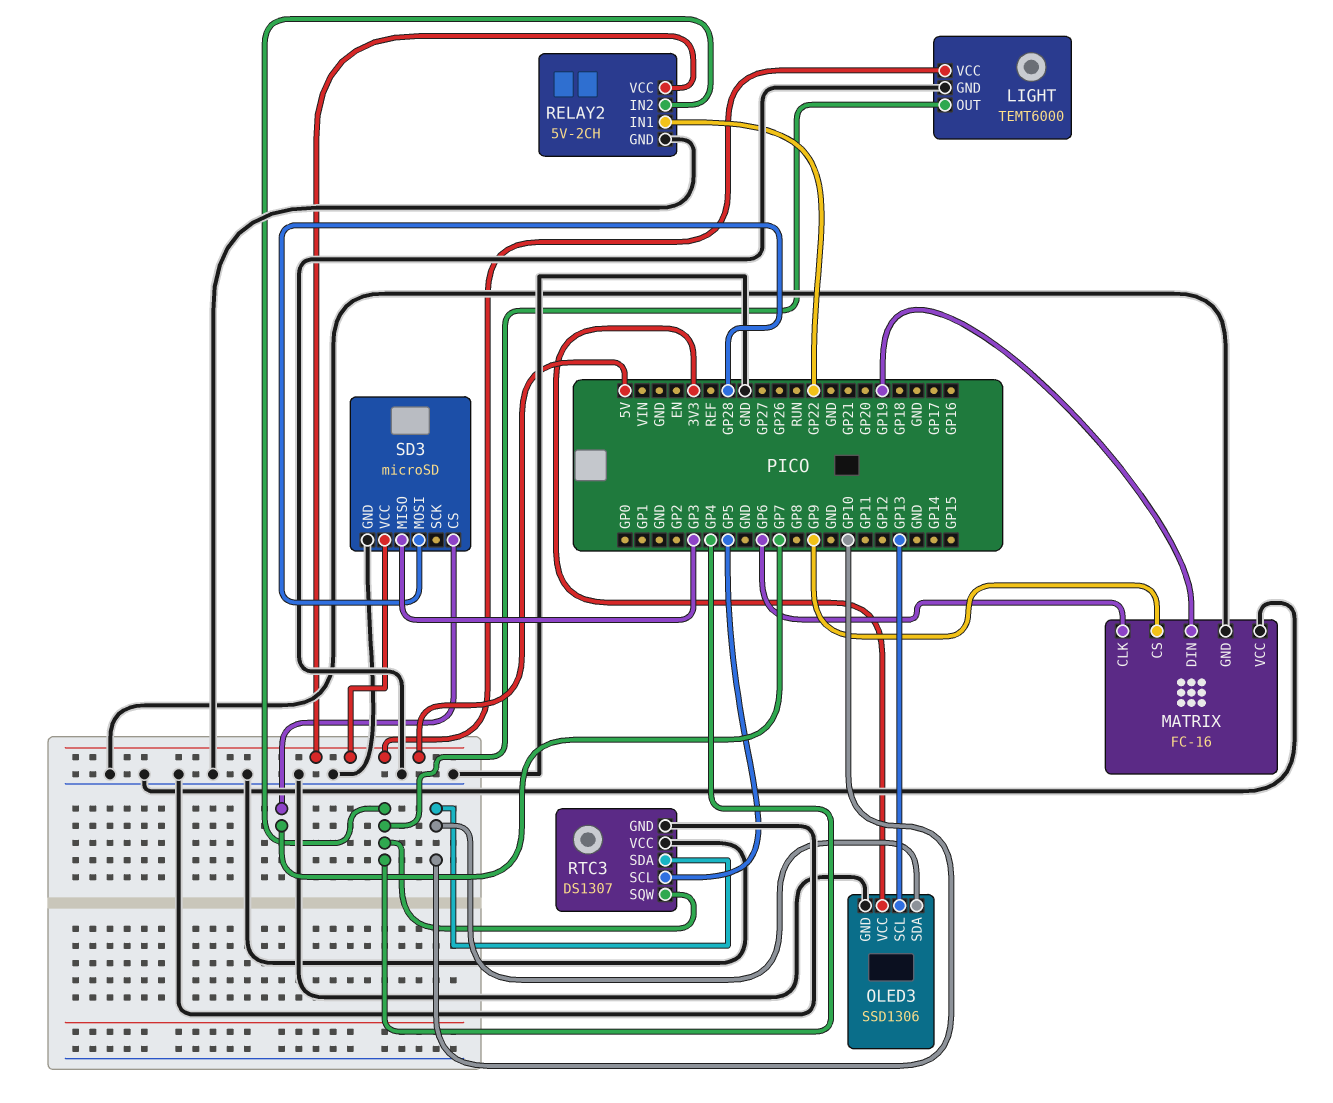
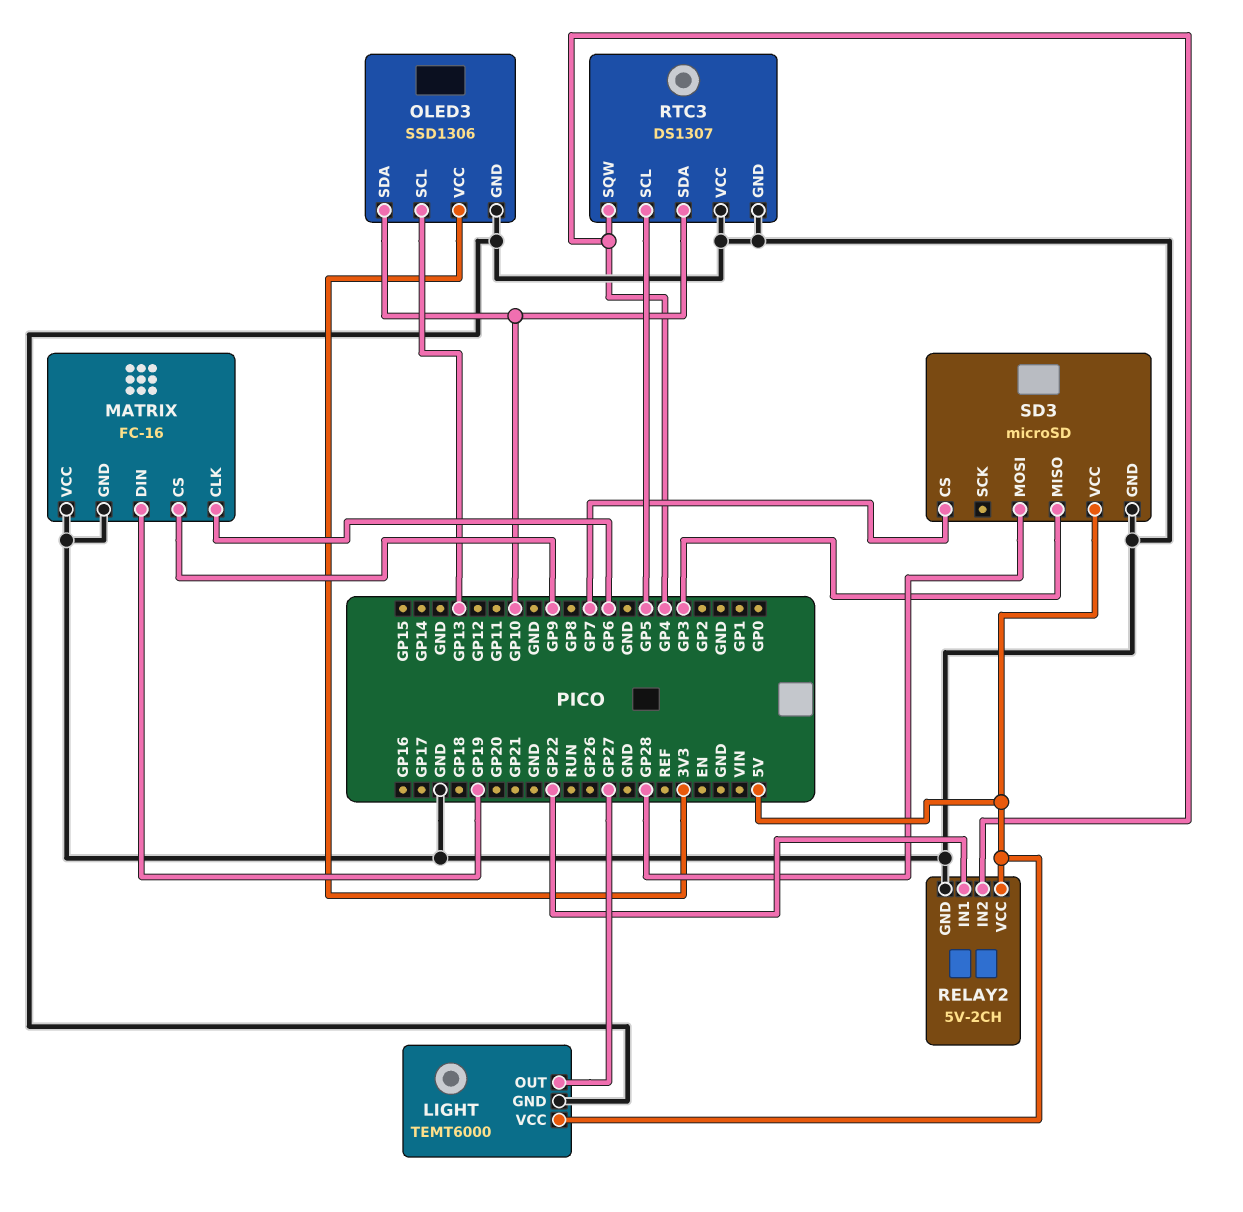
LIGHT pin OUT: GP4 -> GP27

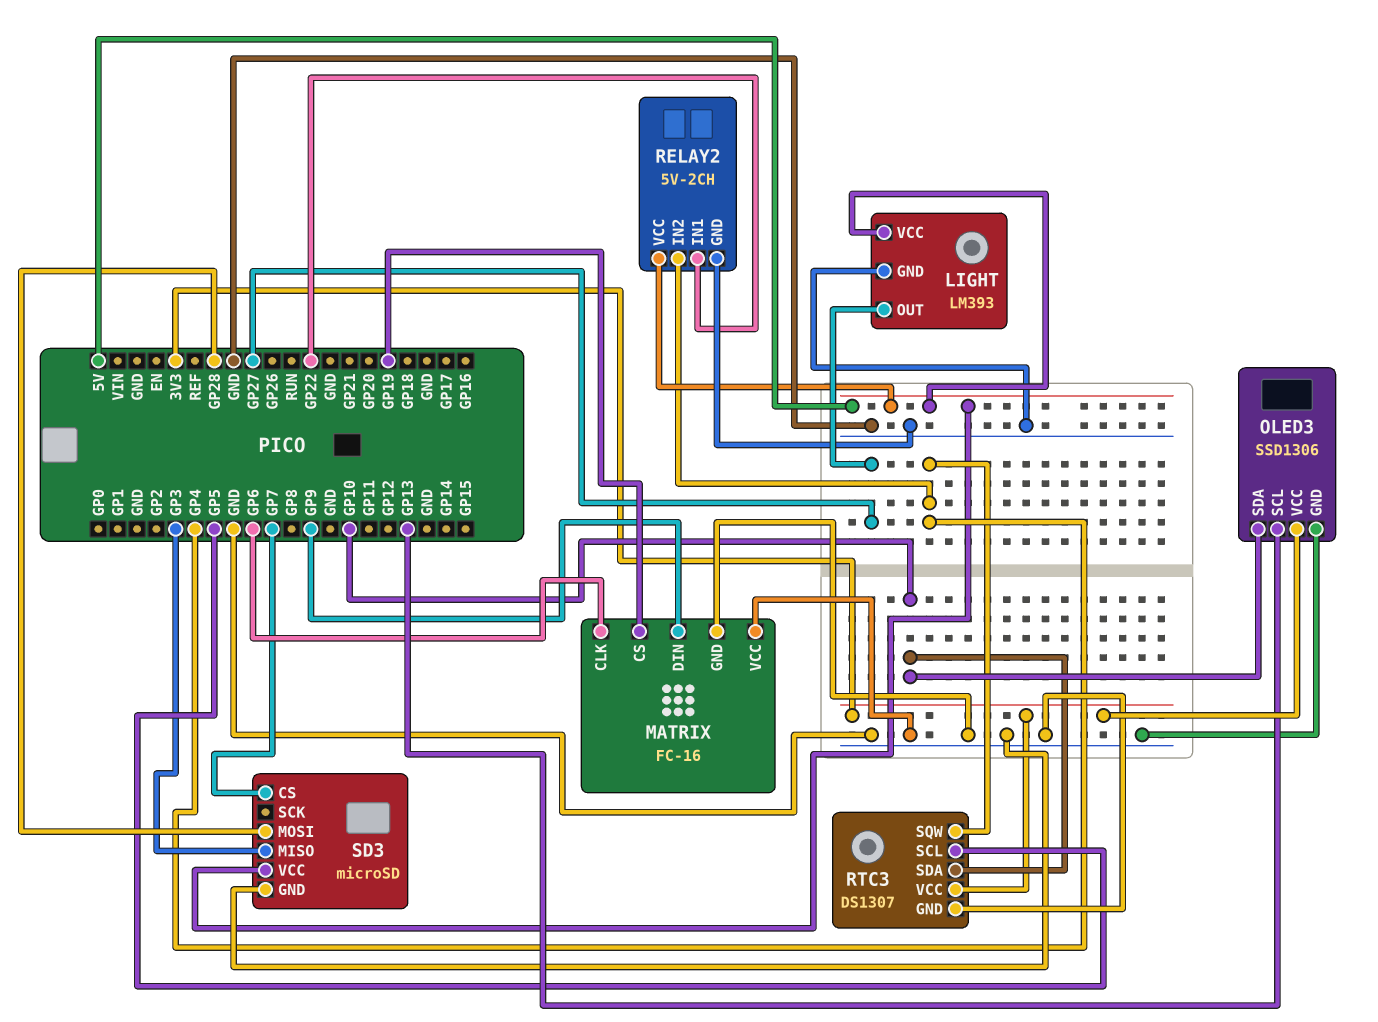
LIGHT: TEMT6000 -> LM393
MATRIX pin CS: GP9 -> GP19
MATRIX pin DIN: GP19 -> GP9
RTC3 pin VCC: GND -> 3V3

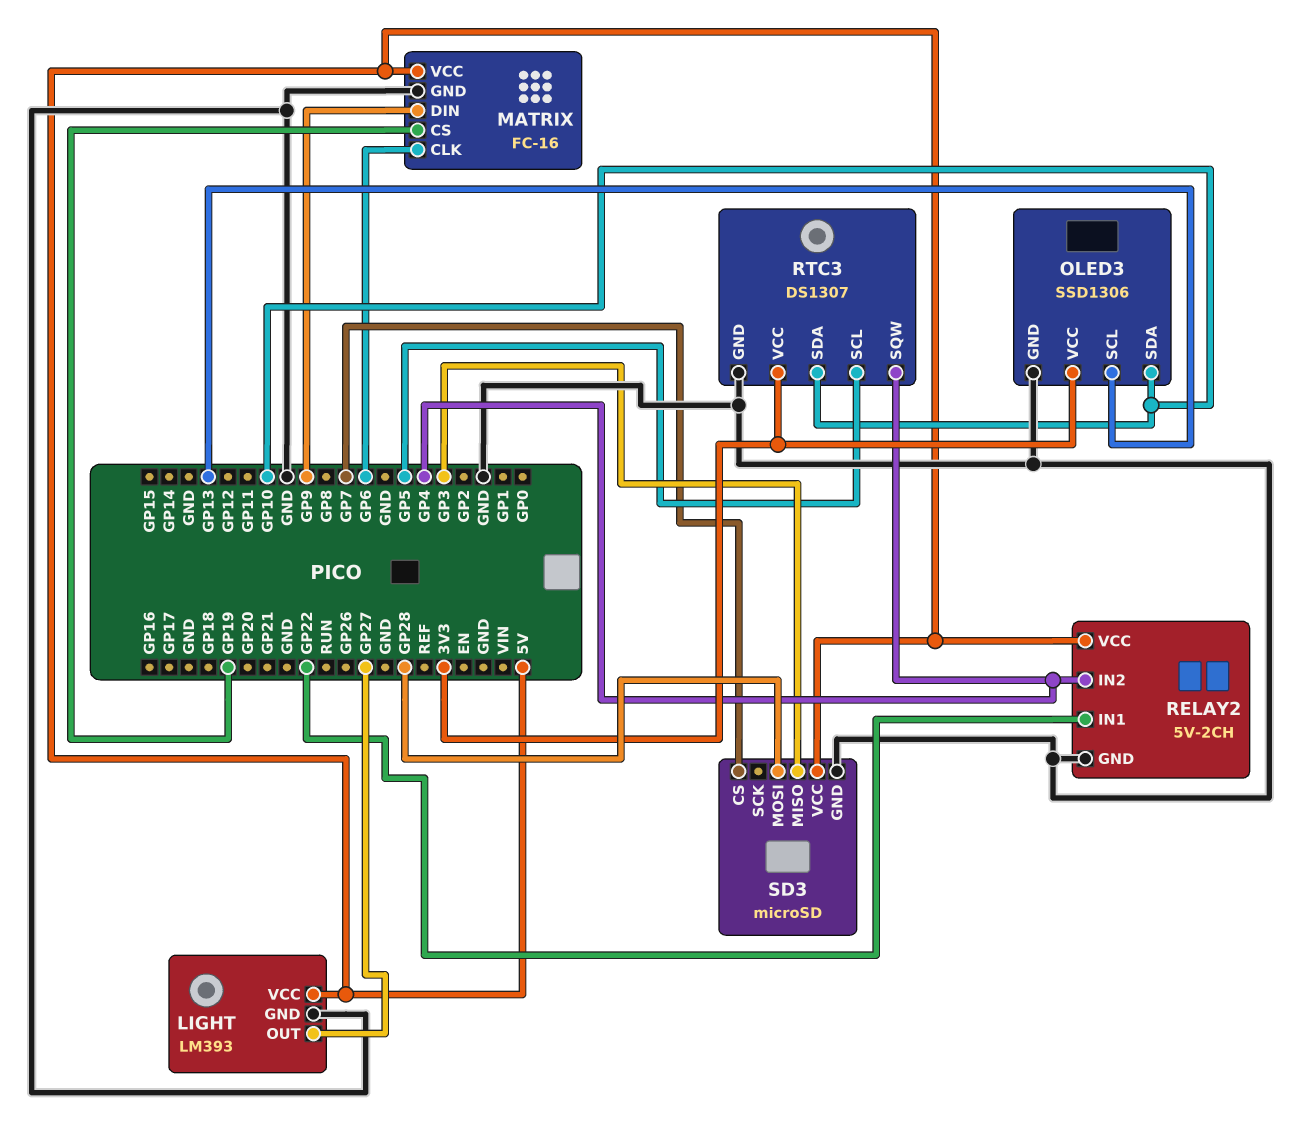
MATRIX pin VCC: GND -> 5V

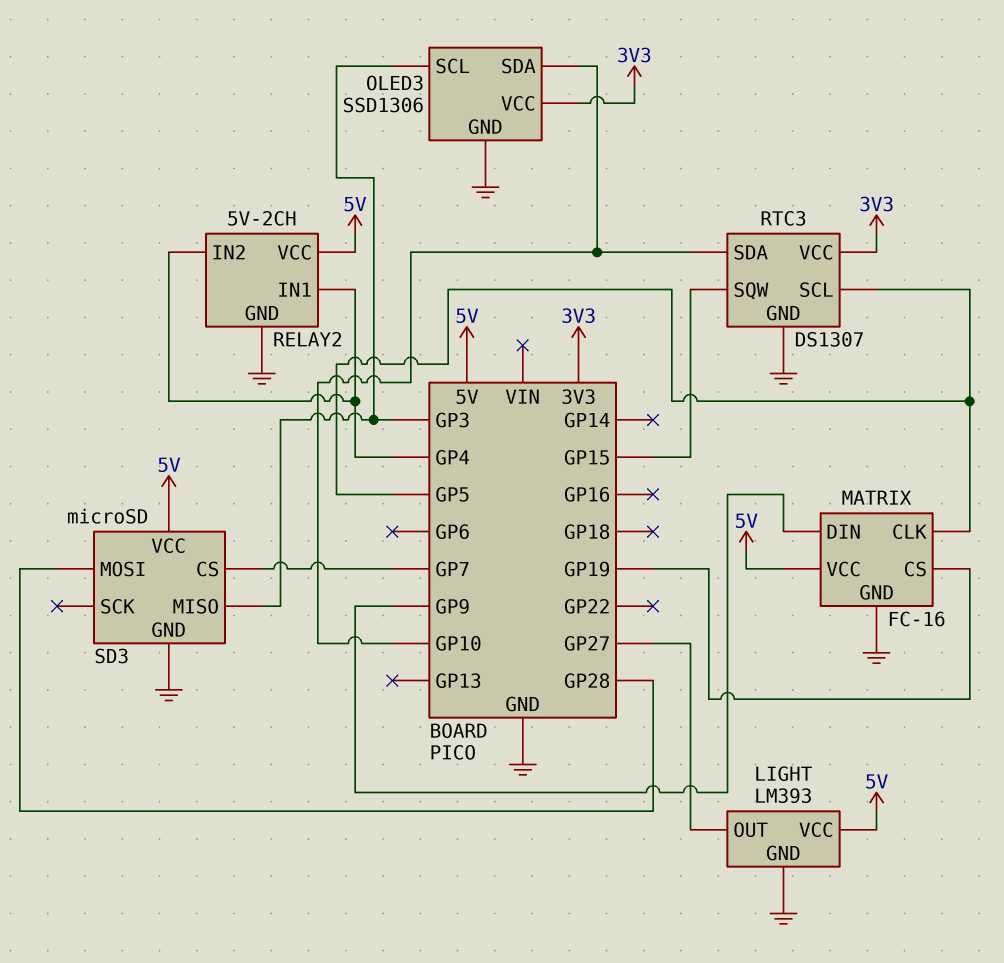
MATRIX pin CLK: GP6 -> GP5
OLED3 pin SCL: GP13 -> GP3
RELAY2 pin IN1: GP22 -> GP4
RTC3 pin SQW: GP4 -> GP15

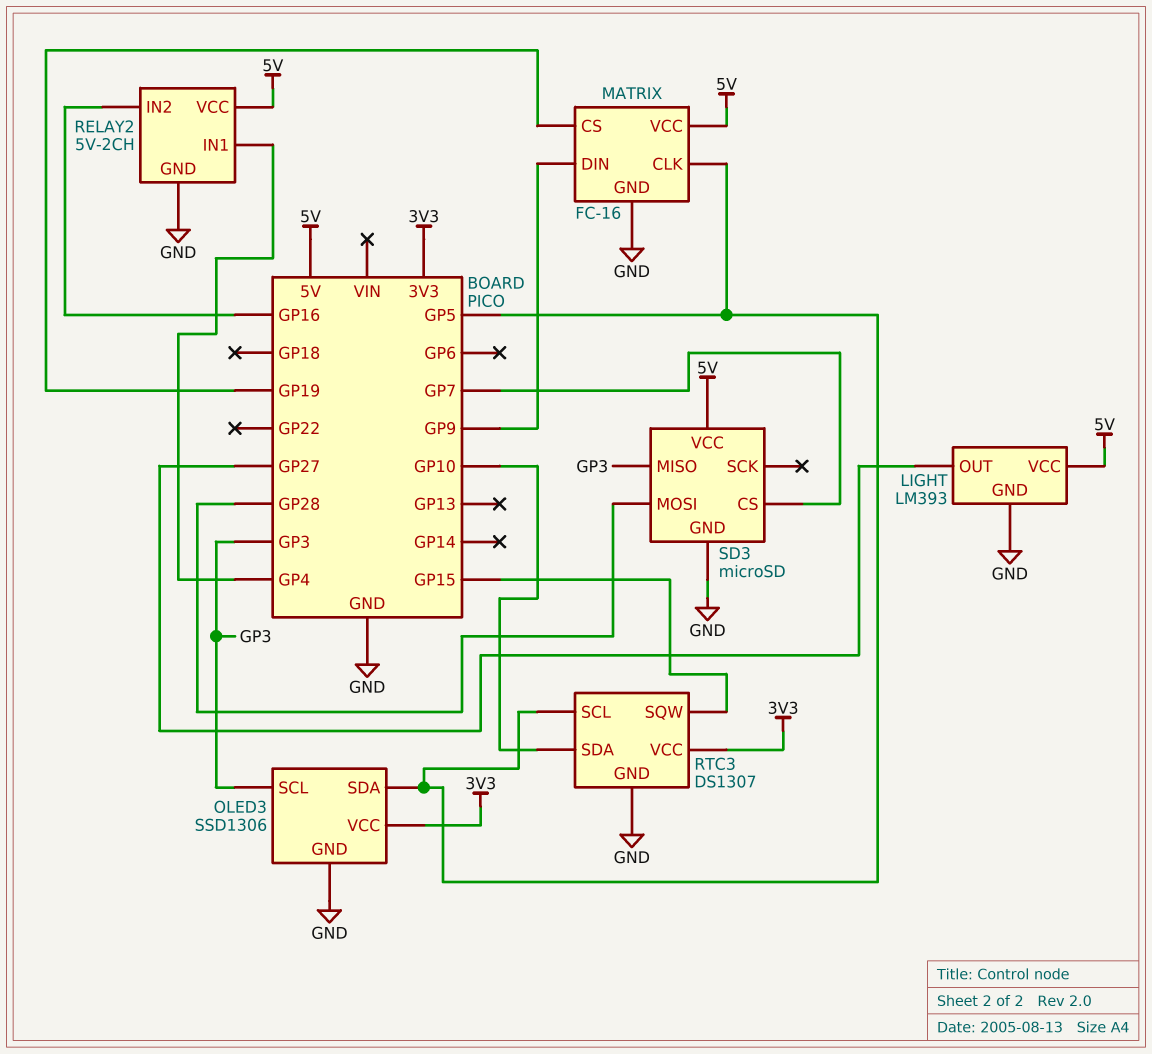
OLED3 pin SDA: GP10 -> GP5
RELAY2 pin IN2: GP4 -> GP16

